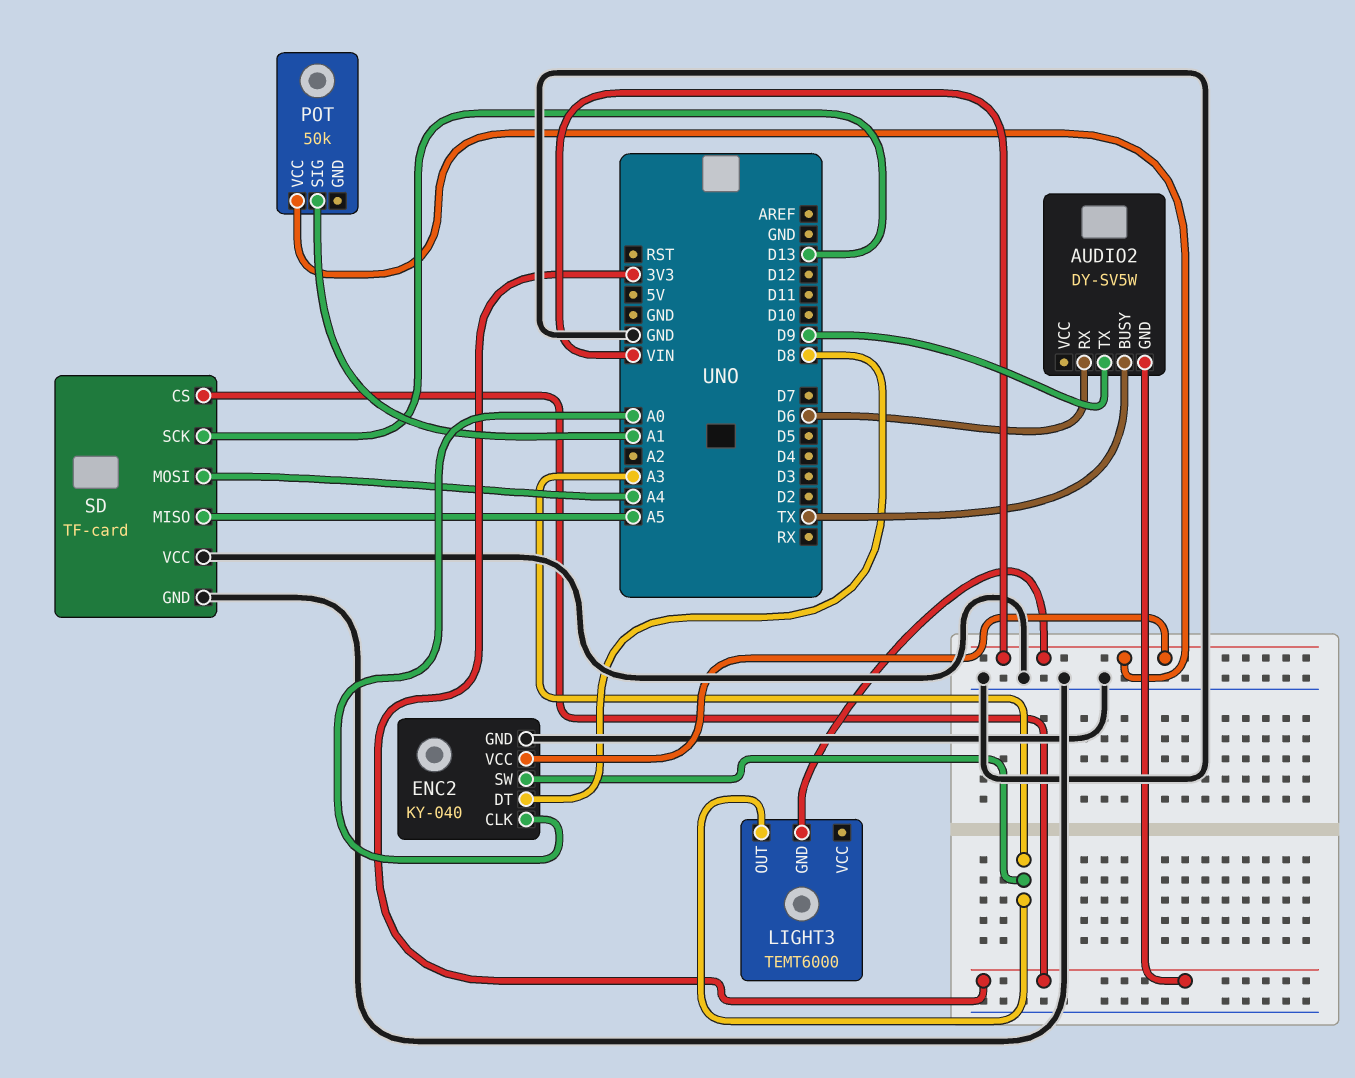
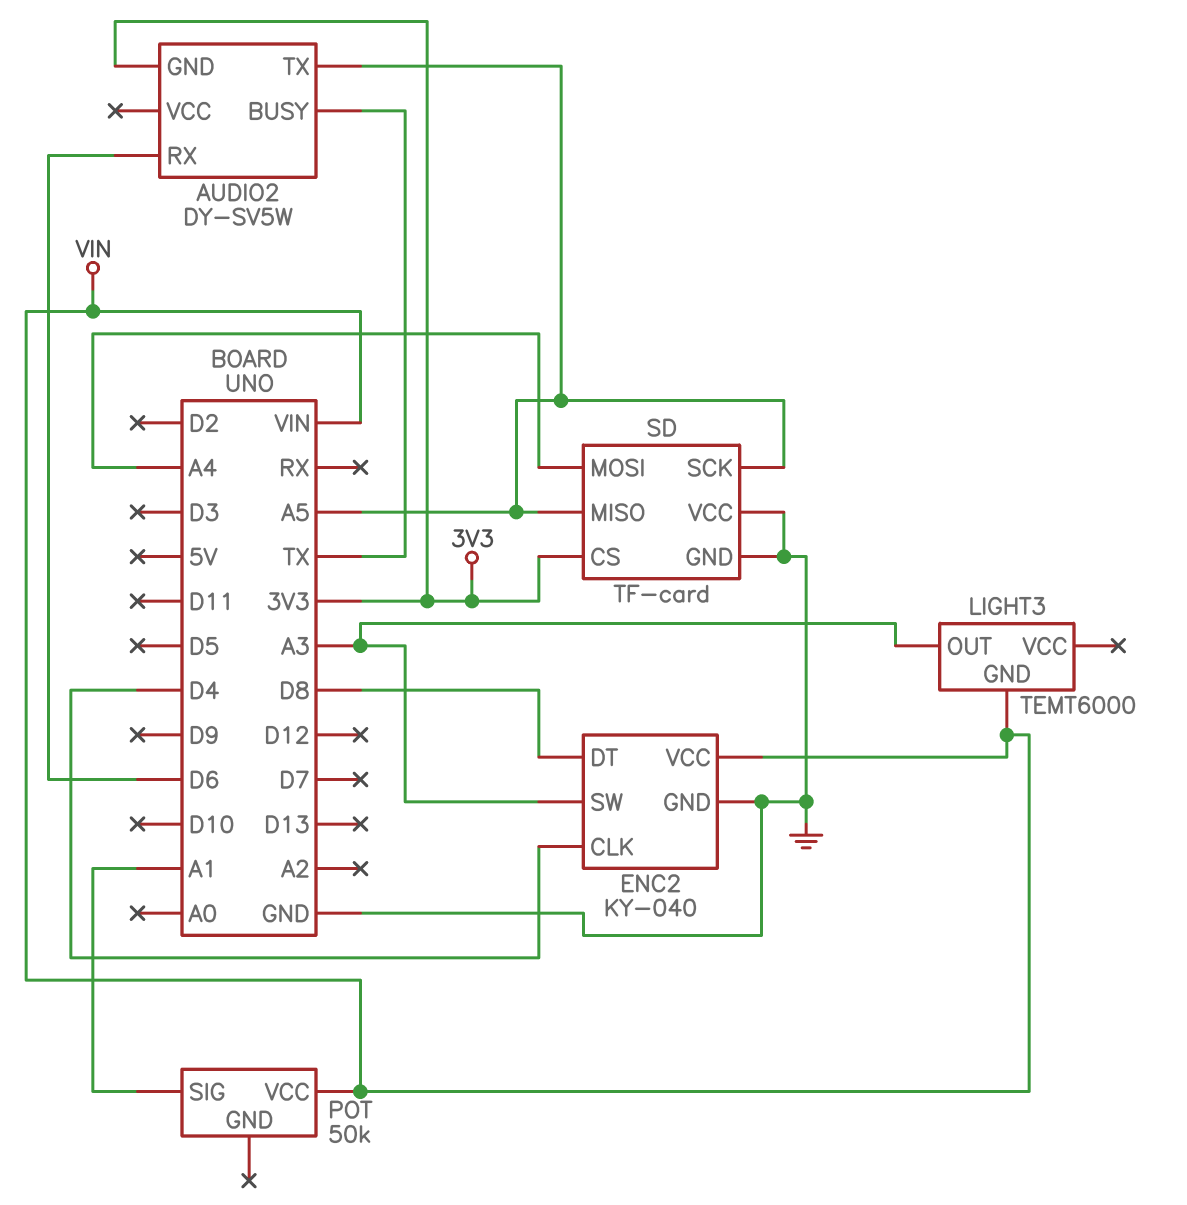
AUDIO2 pin TX: D9 -> A5
ENC2 pin CLK: A0 -> D4
SD pin SCK: D13 -> A5

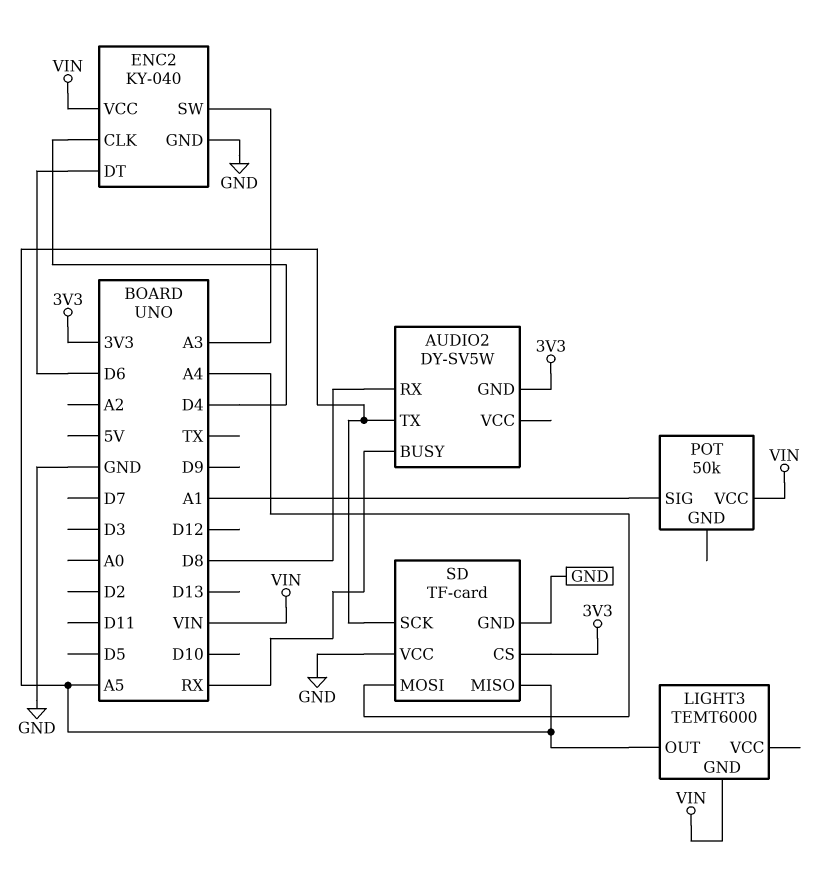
AUDIO2 pin BUSY: TX -> RX
AUDIO2 pin RX: D6 -> D8
ENC2 pin DT: D8 -> D6
LIGHT3 pin OUT: A3 -> A5

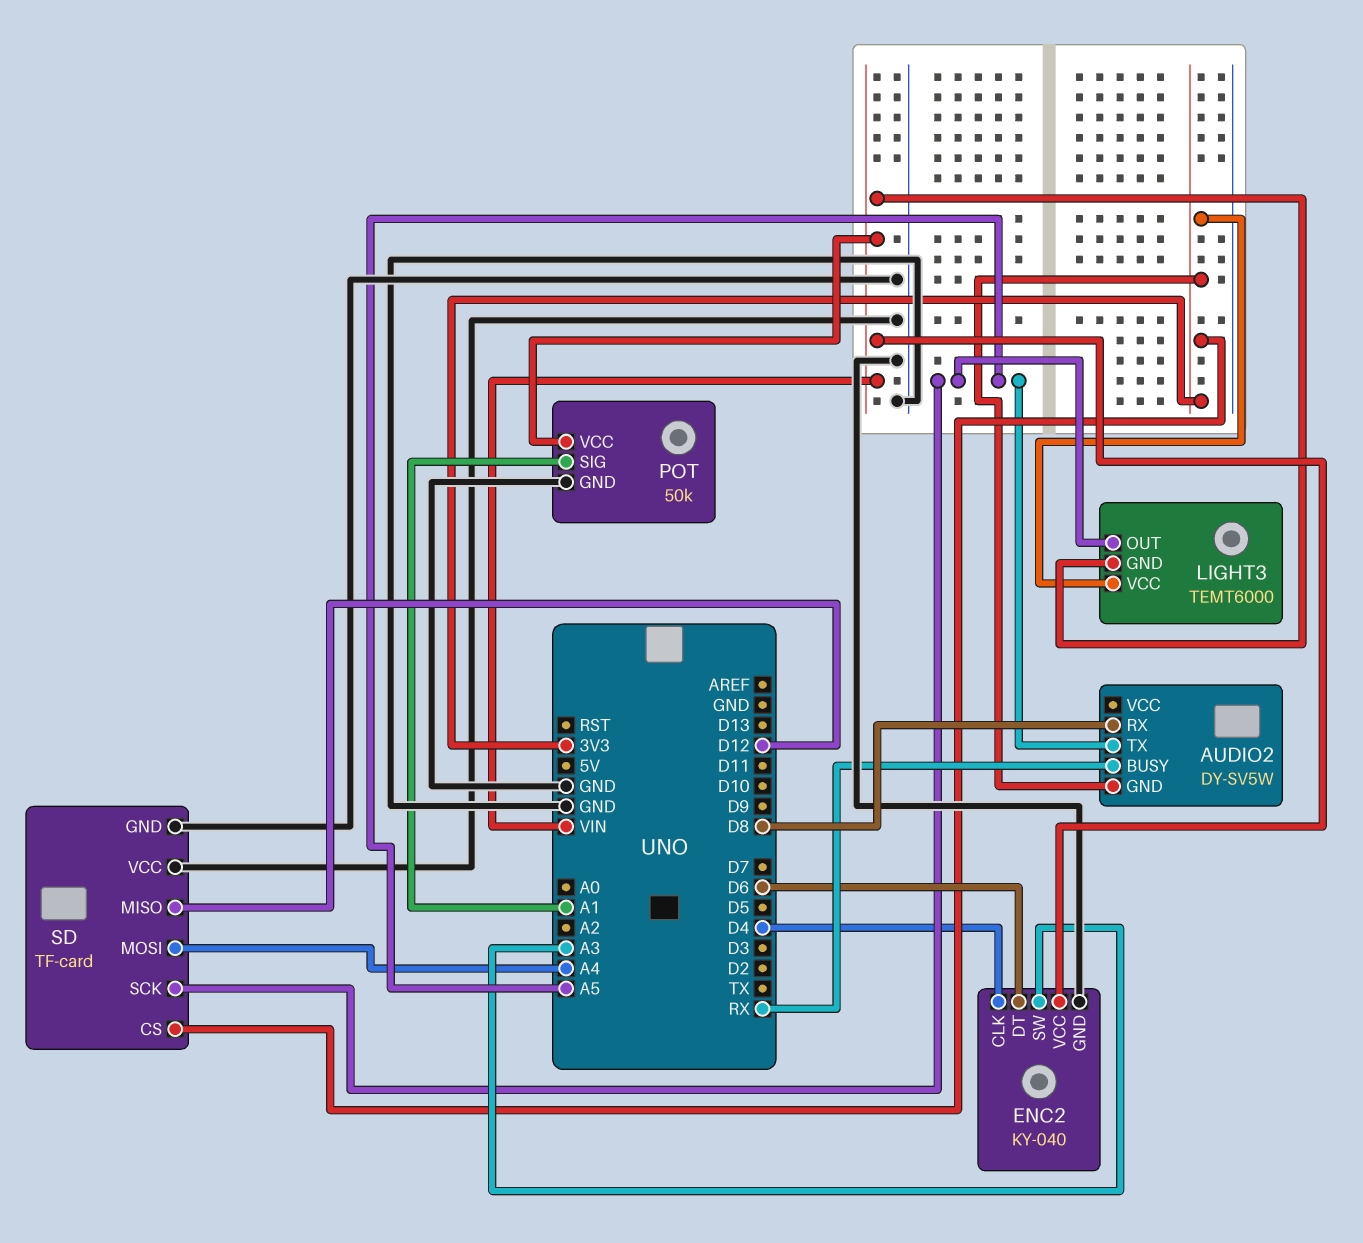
LIGHT3 pin VCC: none -> 3V3
POT pin GND: none -> GND
SD pin MISO: A5 -> D12

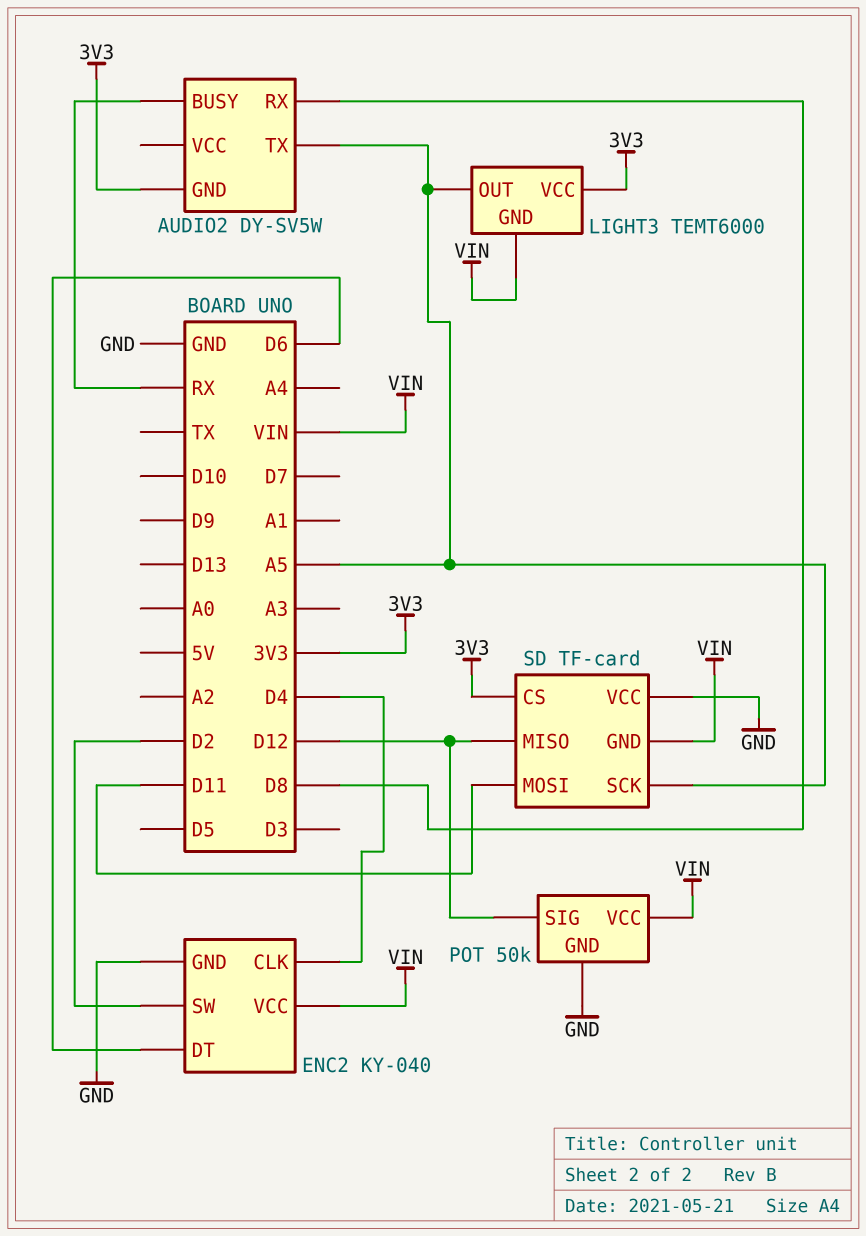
ENC2 pin SW: A3 -> D2
POT pin SIG: A1 -> D12
SD pin GND: GND -> VIN
SD pin MOSI: A4 -> D11

